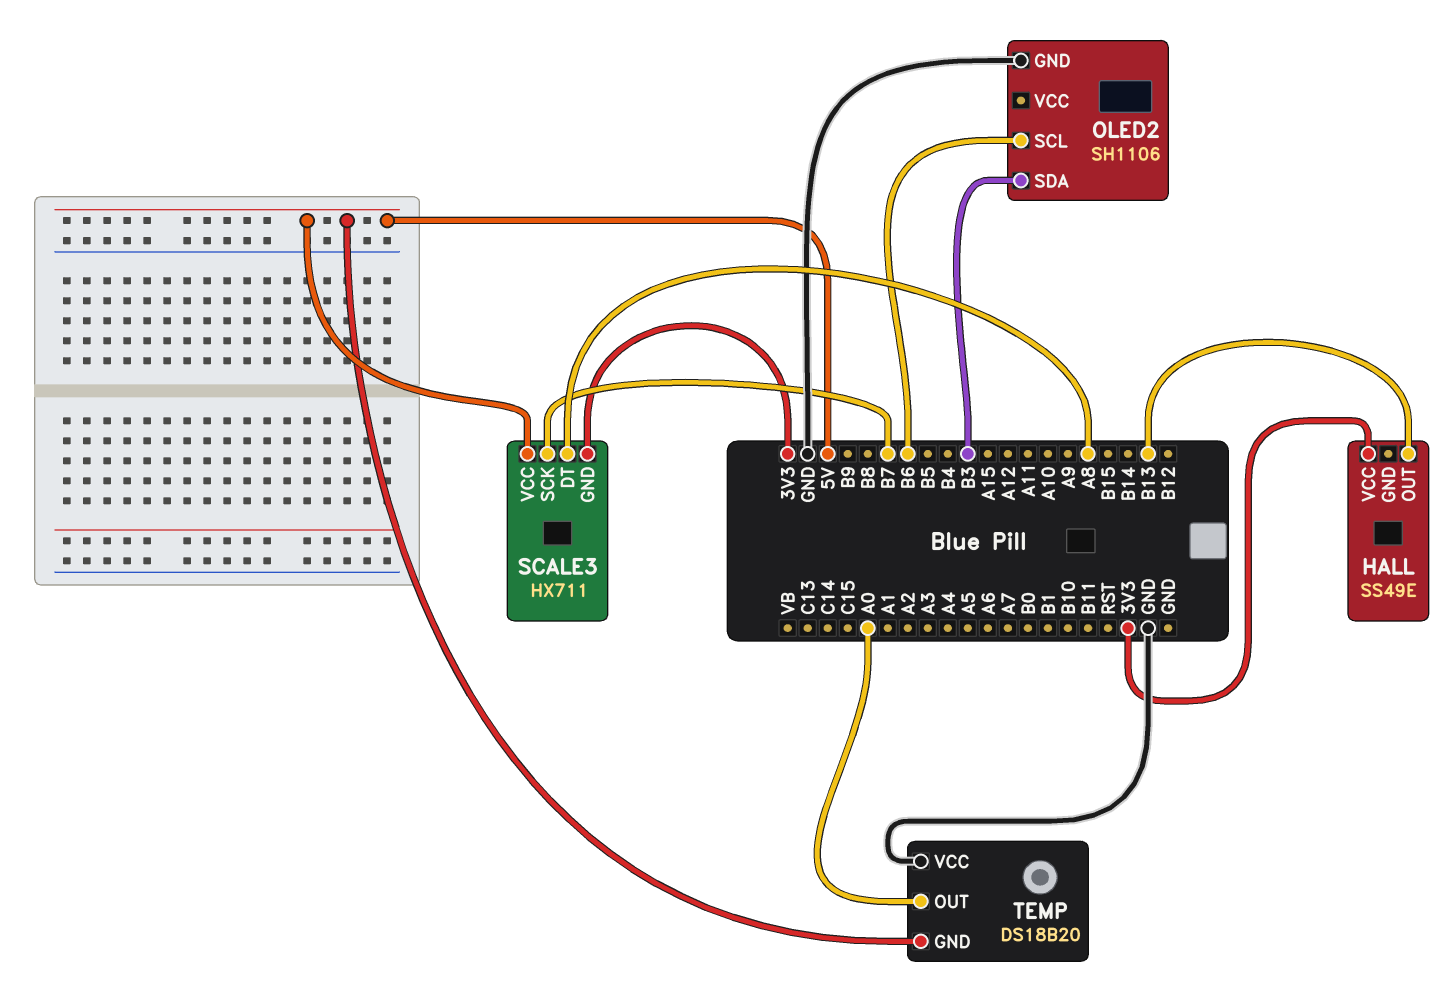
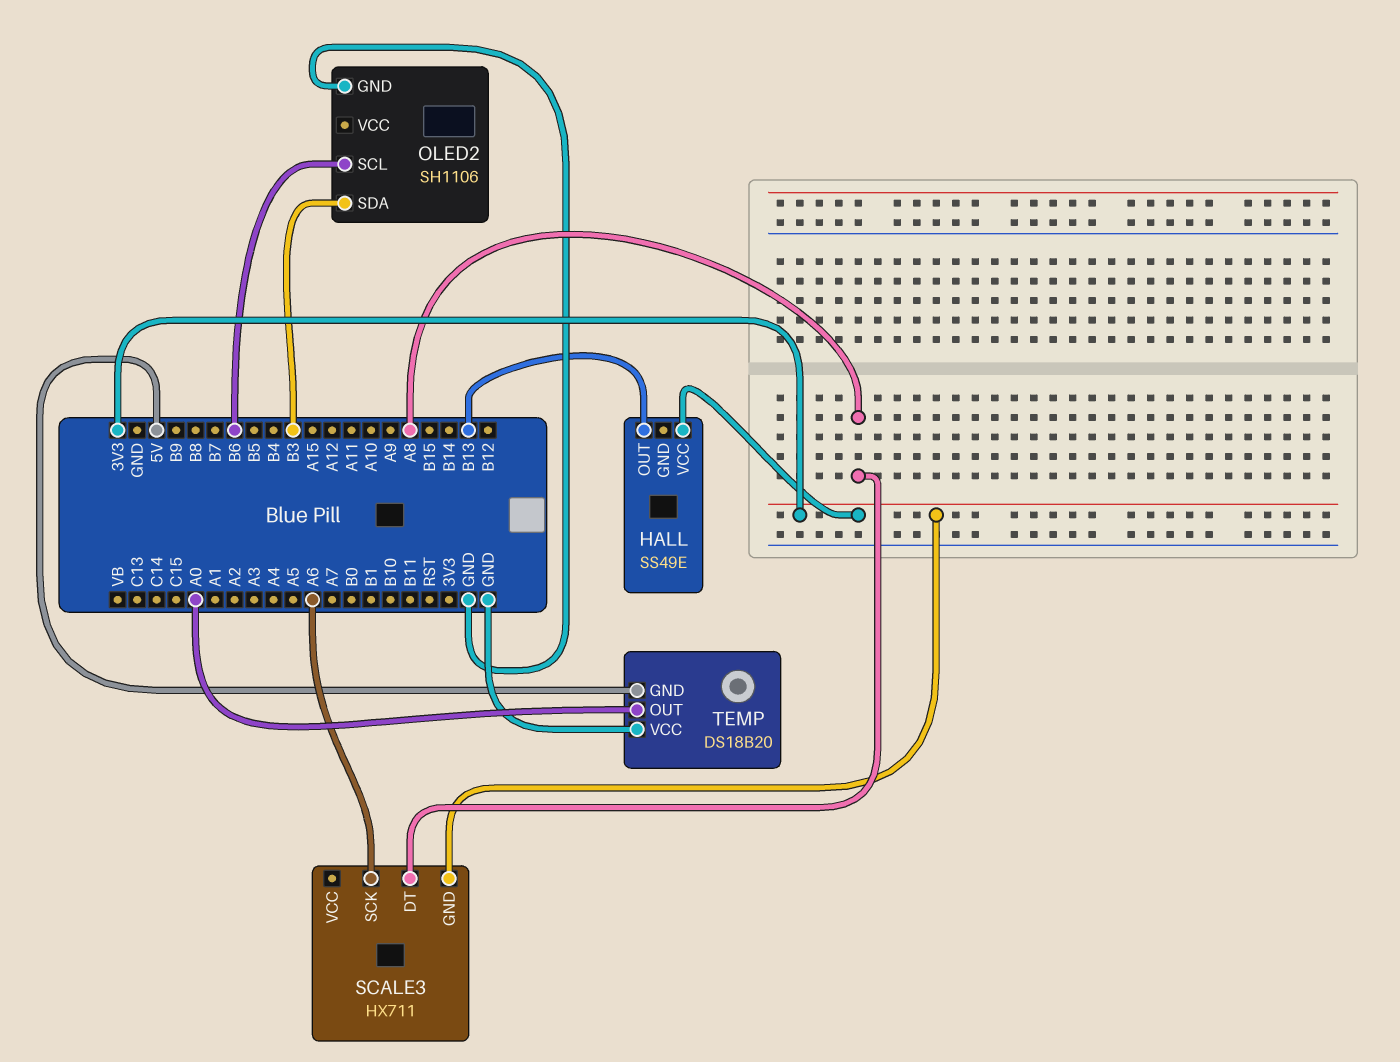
SCALE3 pin SCK: B7 -> A6
SCALE3 pin VCC: 5V -> none

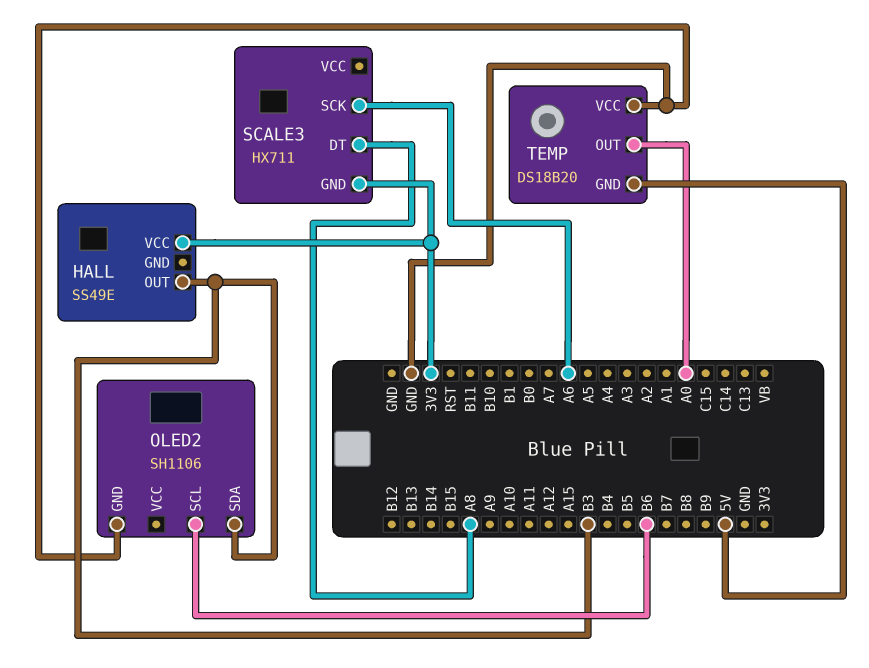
HALL pin OUT: B13 -> B3

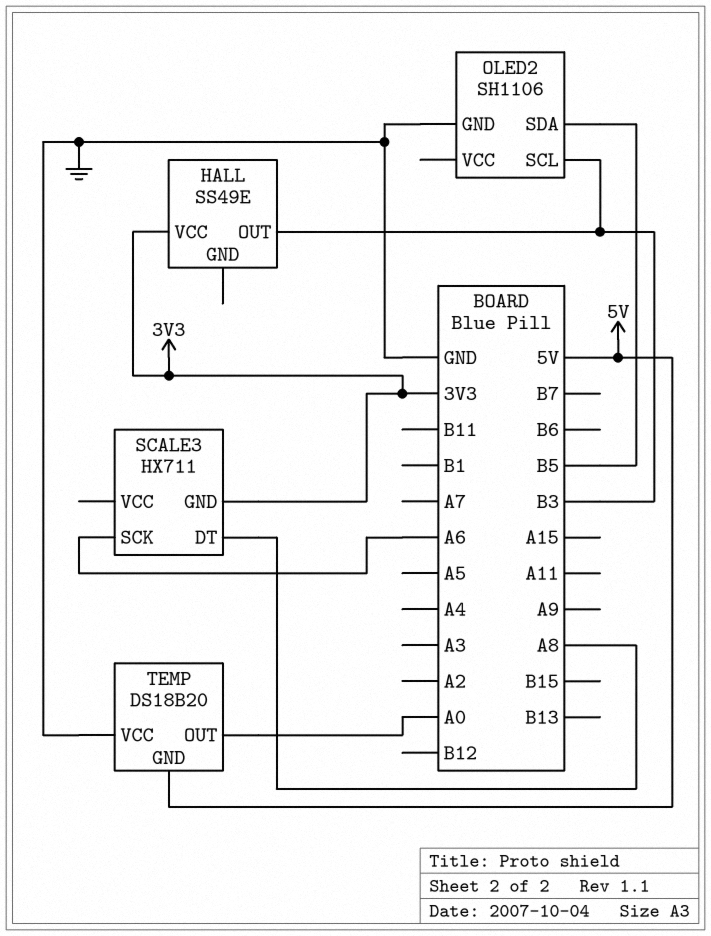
OLED2 pin SCL: B6 -> B3
OLED2 pin SDA: B3 -> B5

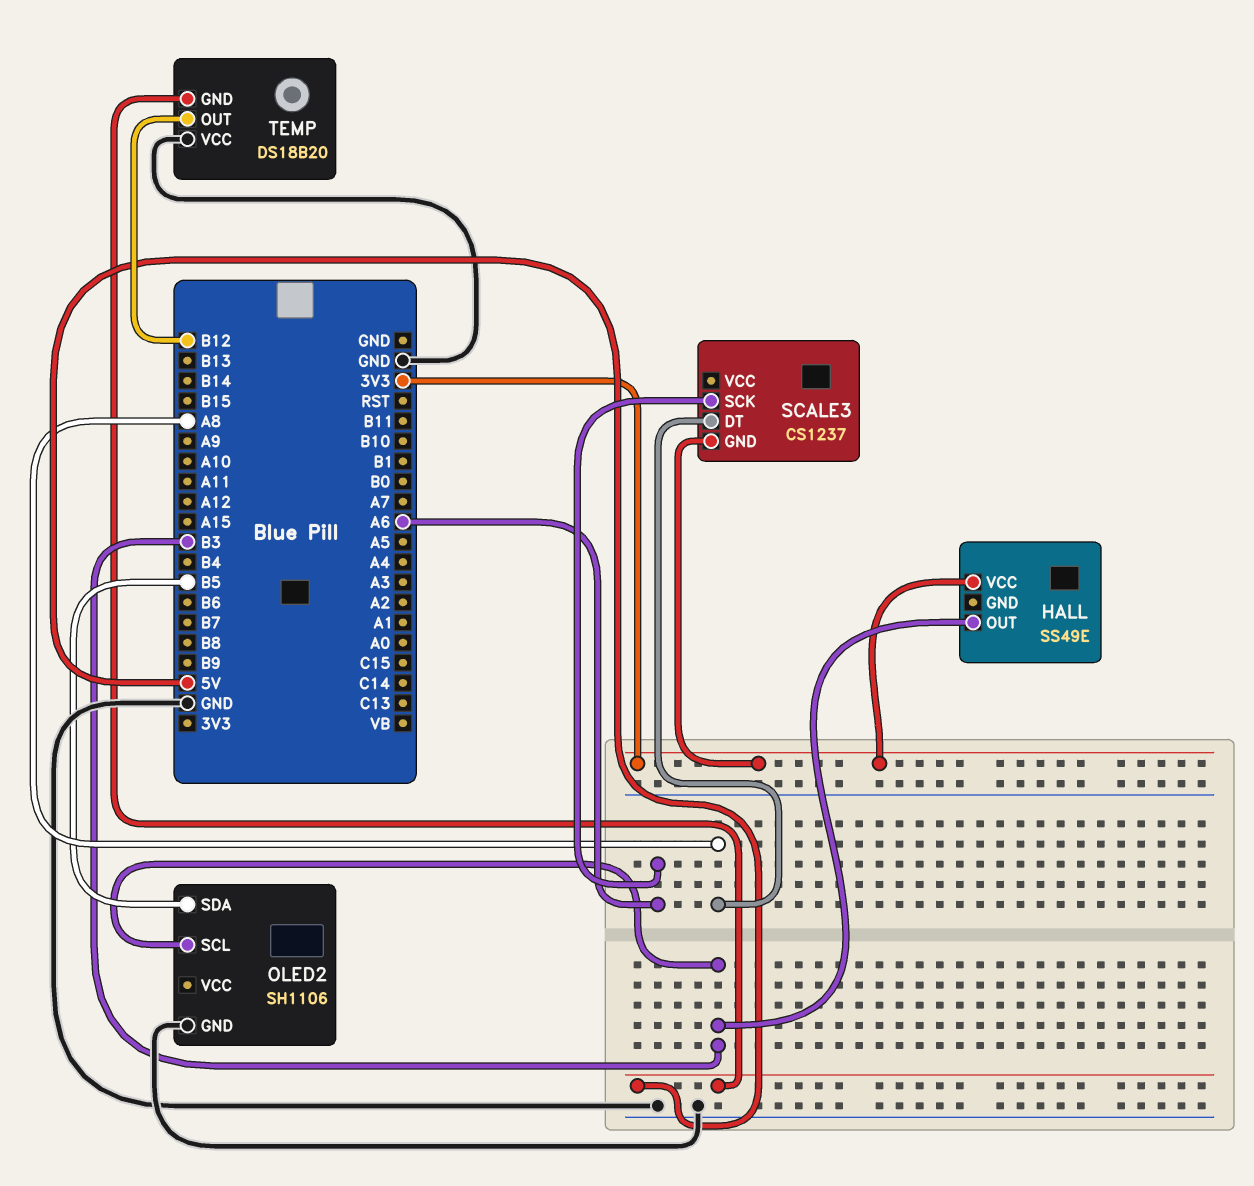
SCALE3: HX711 -> CS1237
TEMP pin OUT: A0 -> B12

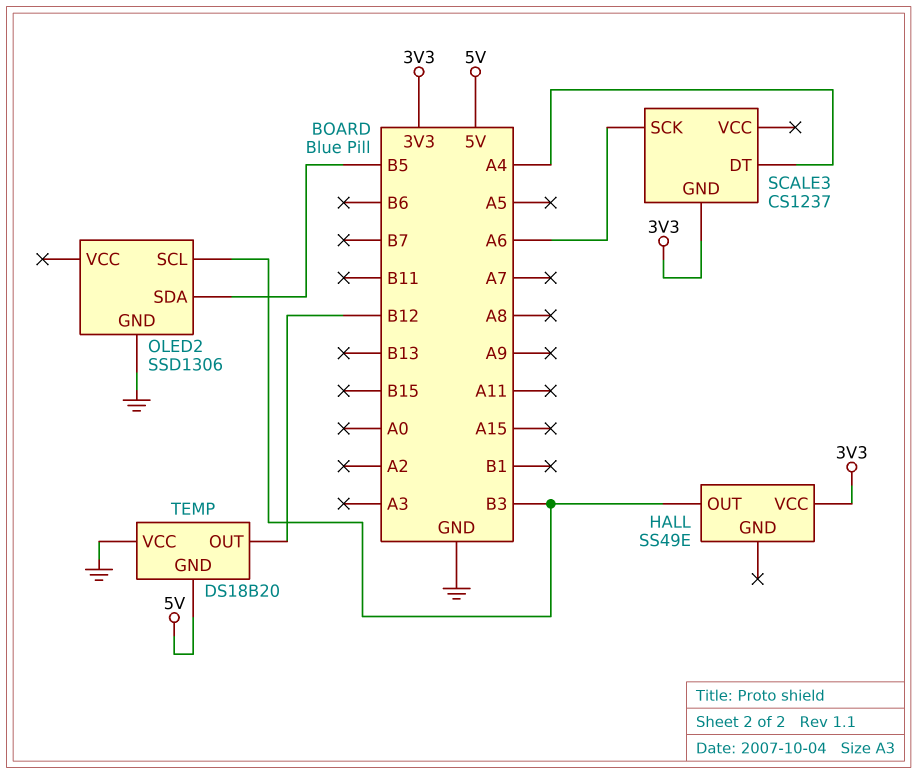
OLED2: SH1106 -> SSD1306
SCALE3 pin DT: A8 -> A4

